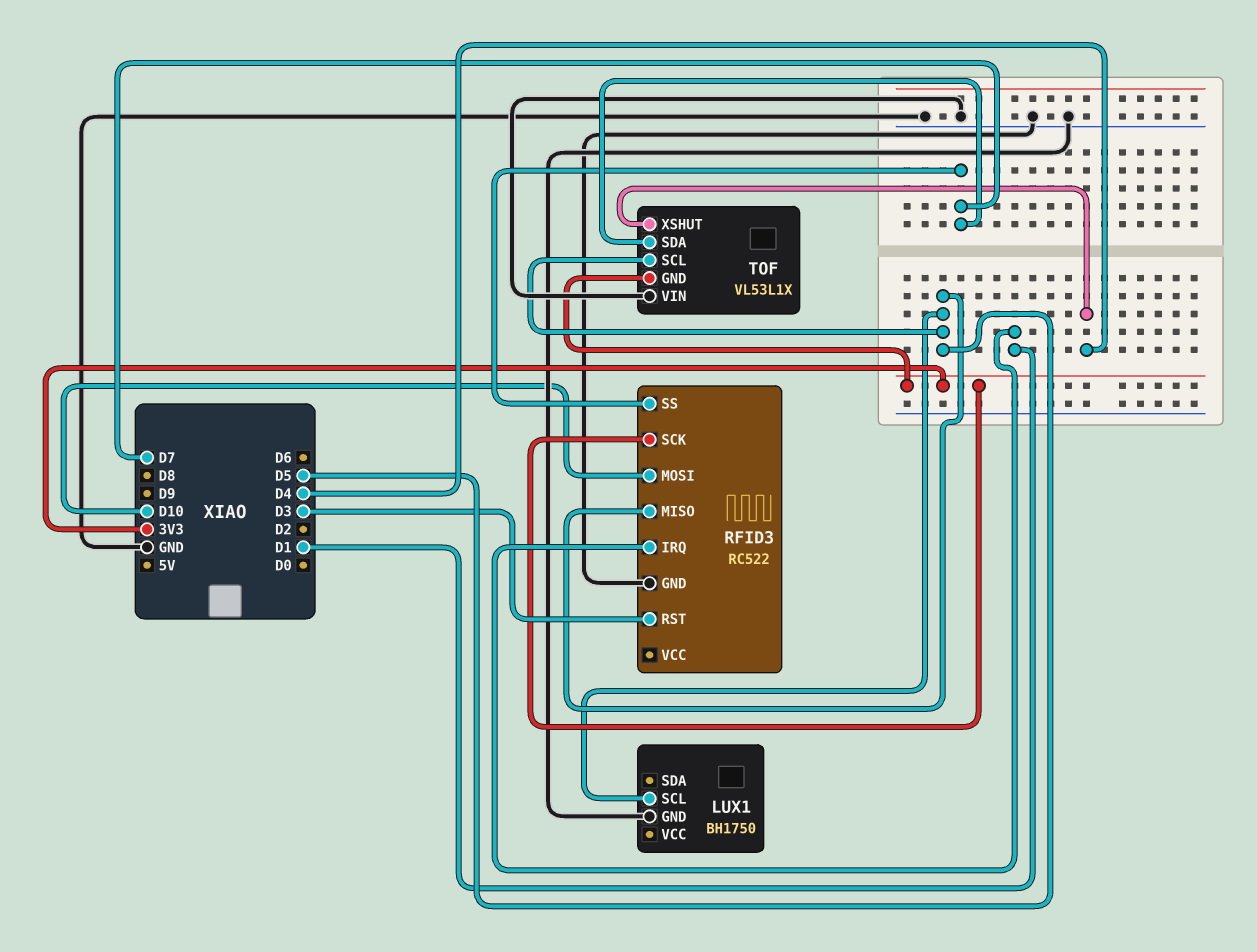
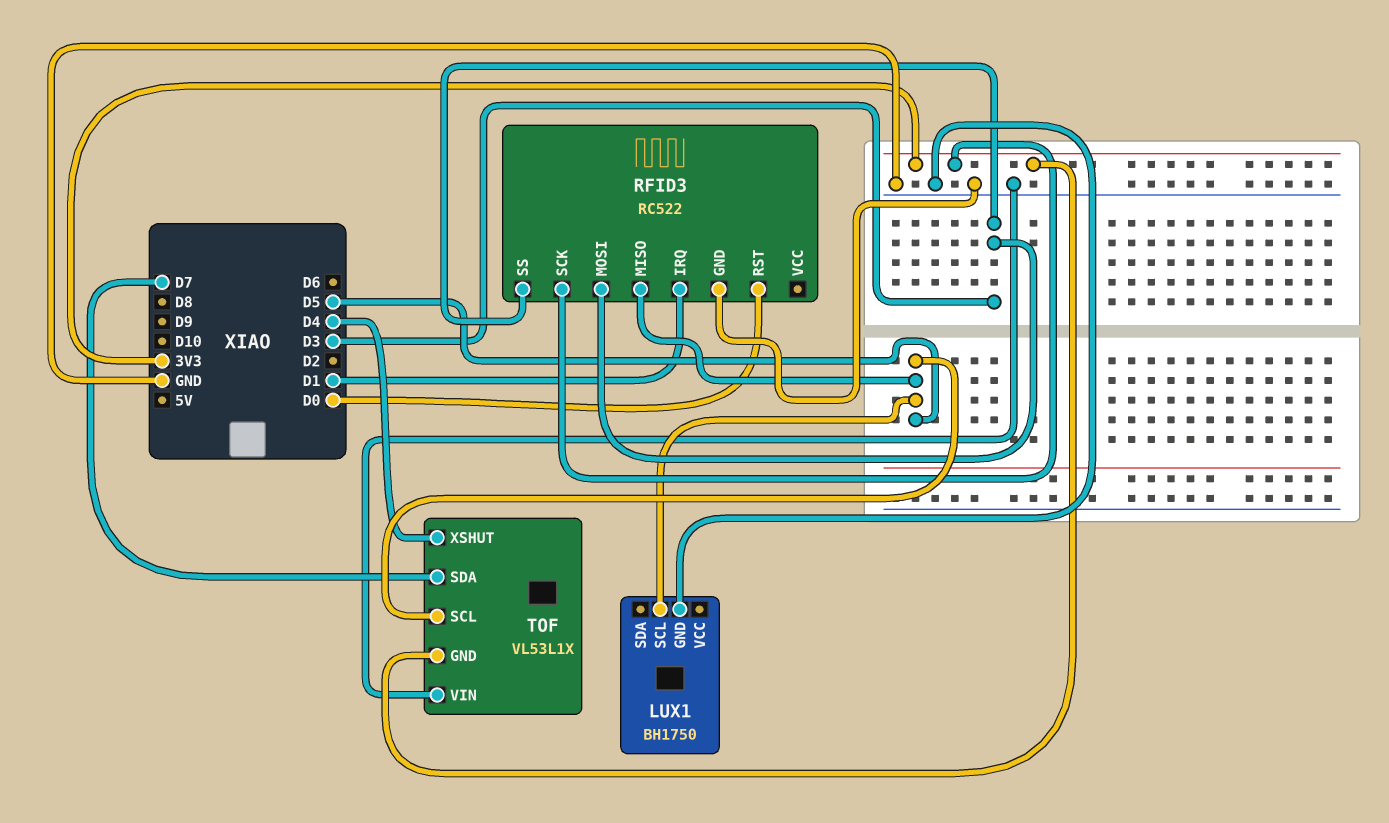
RFID3 pin MOSI: D10 -> D3
RFID3 pin RST: D3 -> D0
RFID3 pin SS: D7 -> D3

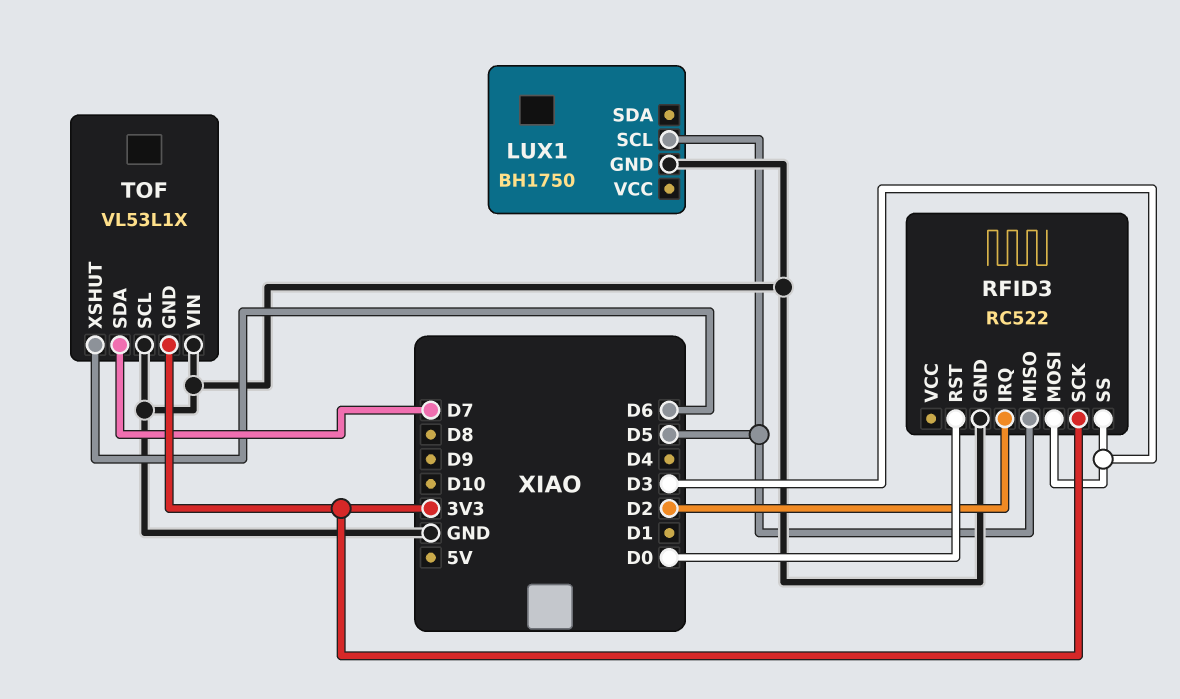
RFID3 pin IRQ: D1 -> D2
TOF pin SCL: D5 -> GND
TOF pin XSHUT: D4 -> D6

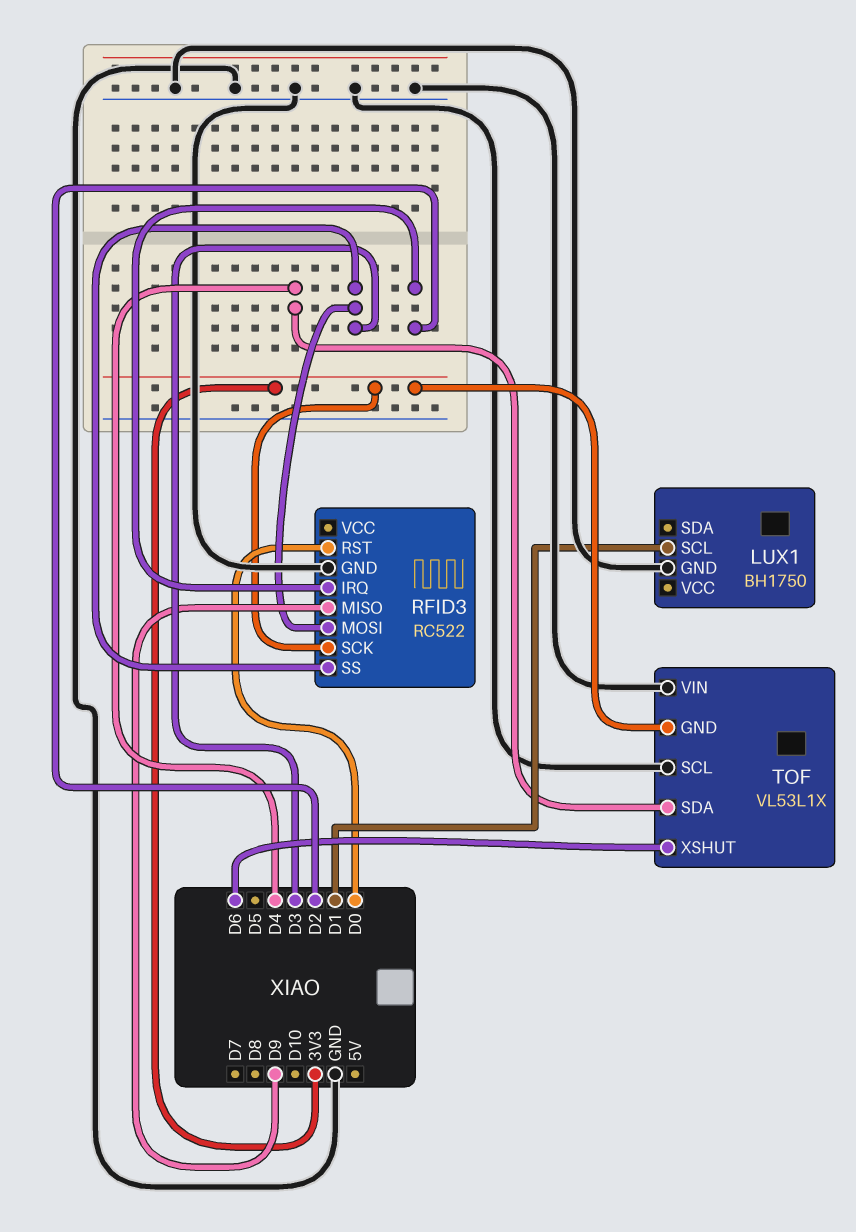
LUX1 pin SCL: D5 -> D1
RFID3 pin MISO: D5 -> D9
TOF pin SDA: D7 -> D4

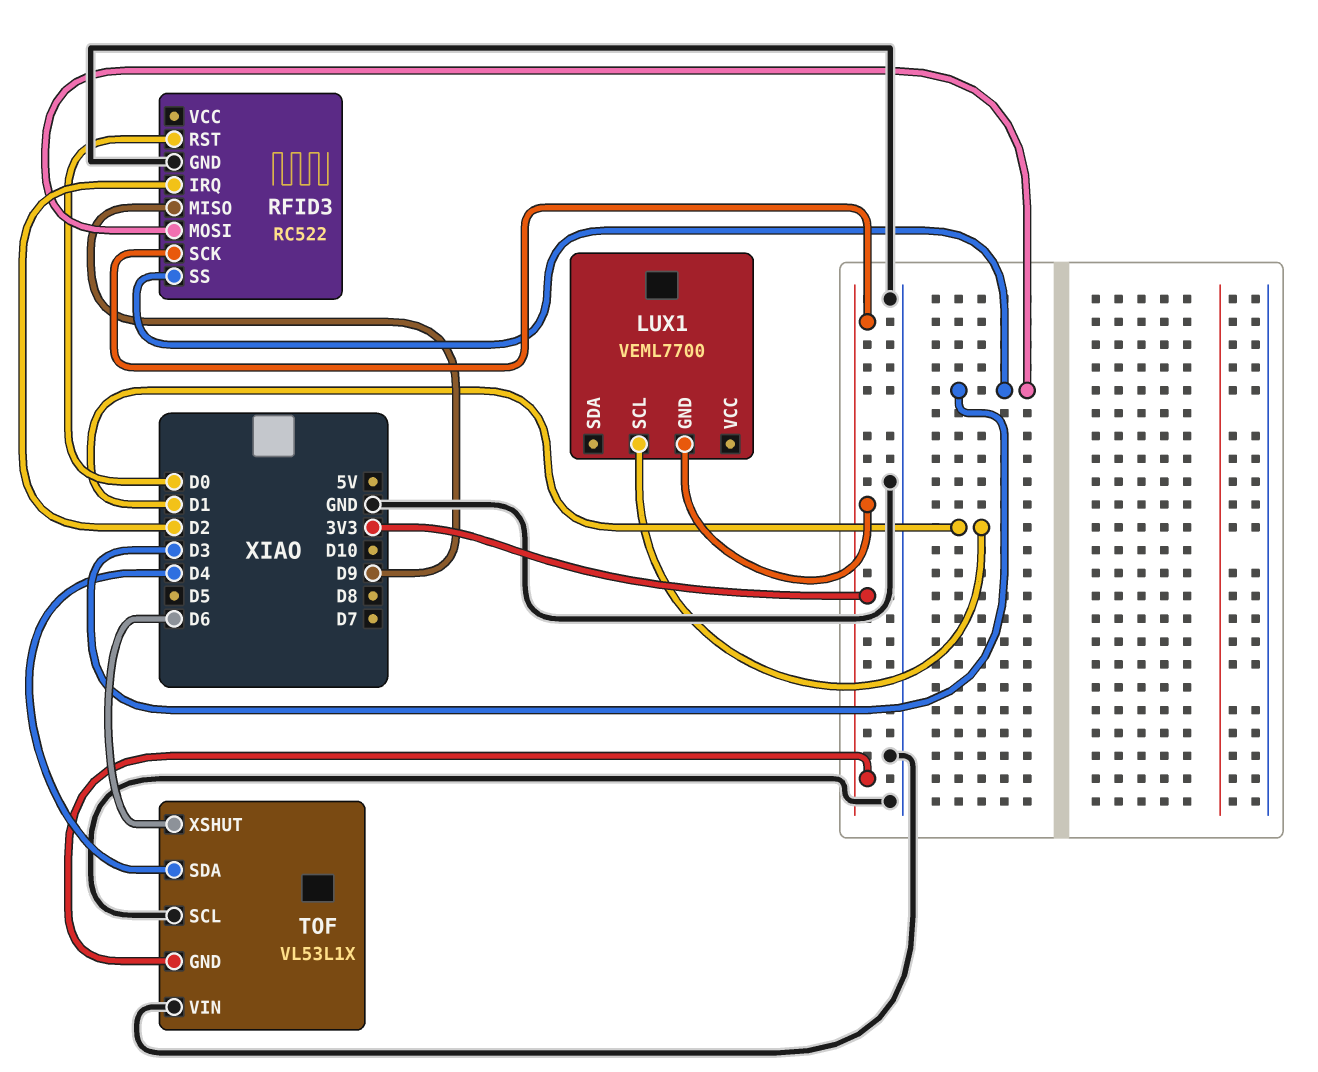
LUX1: BH1750 -> VEML7700
LUX1 pin GND: GND -> 3V3

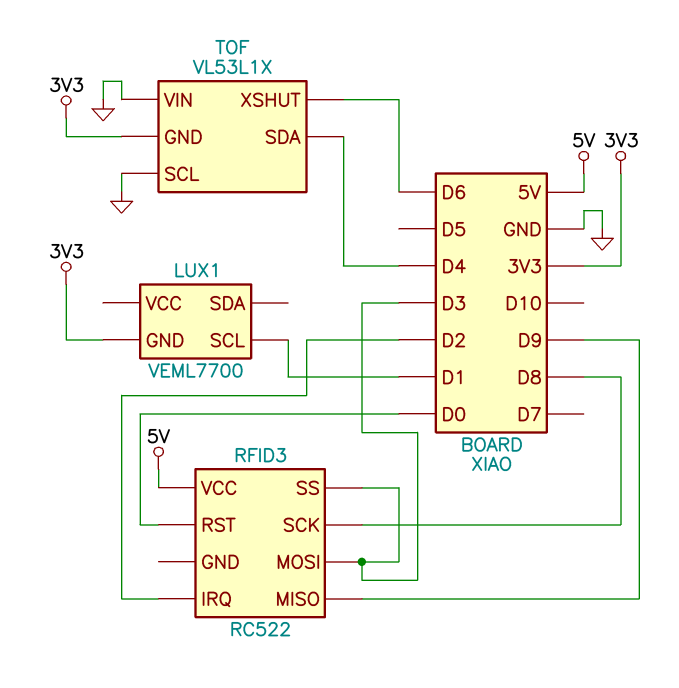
RFID3 pin GND: GND -> none
RFID3 pin SCK: 3V3 -> D8
RFID3 pin VCC: none -> 5V

